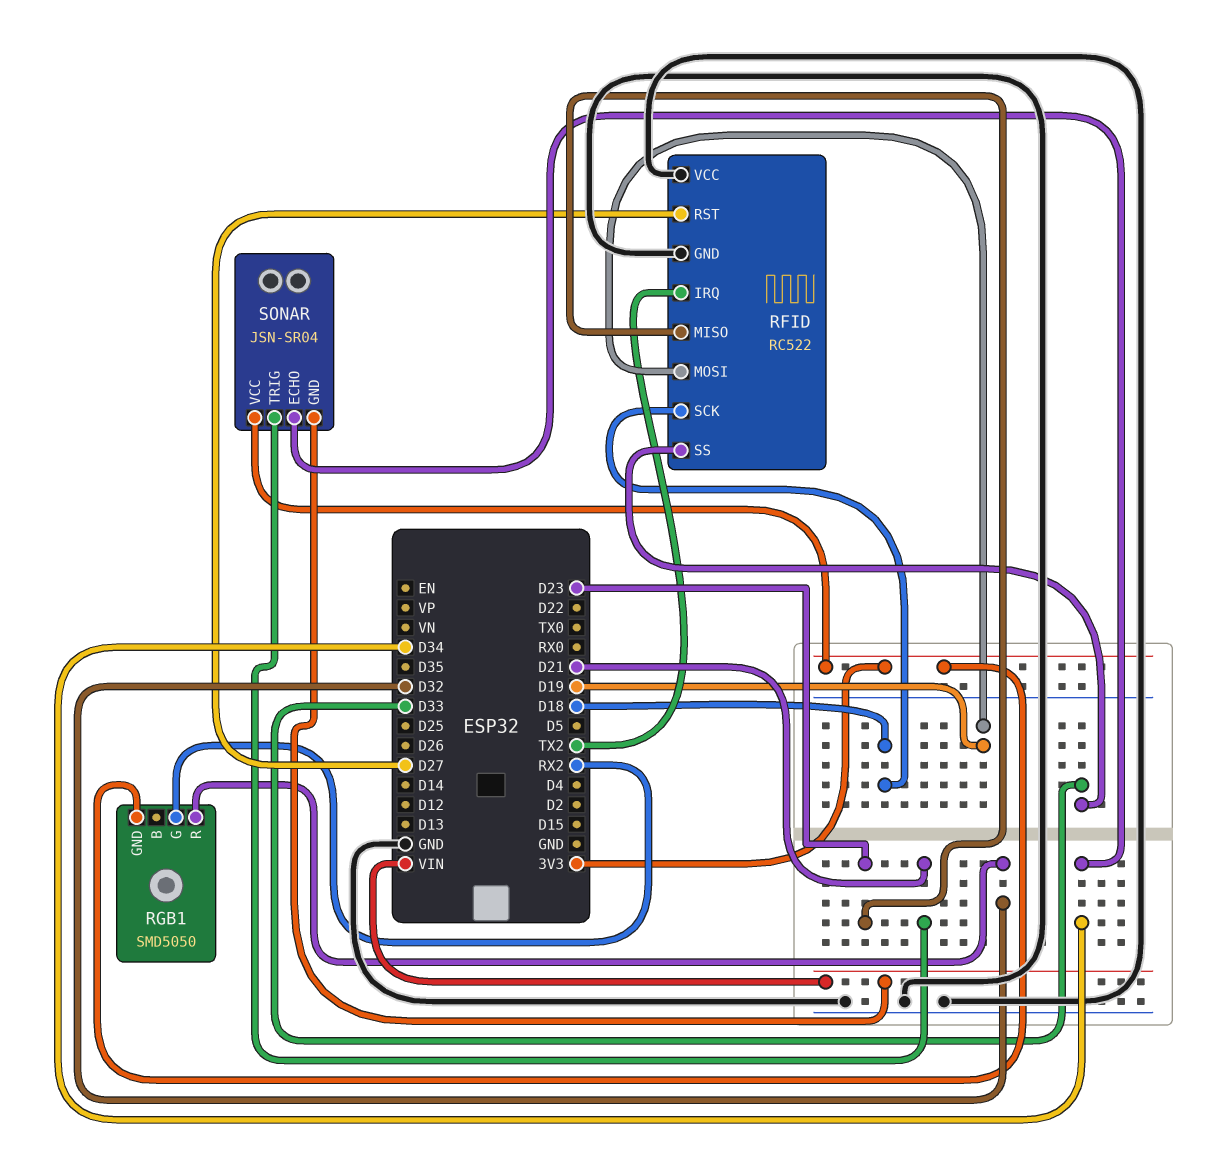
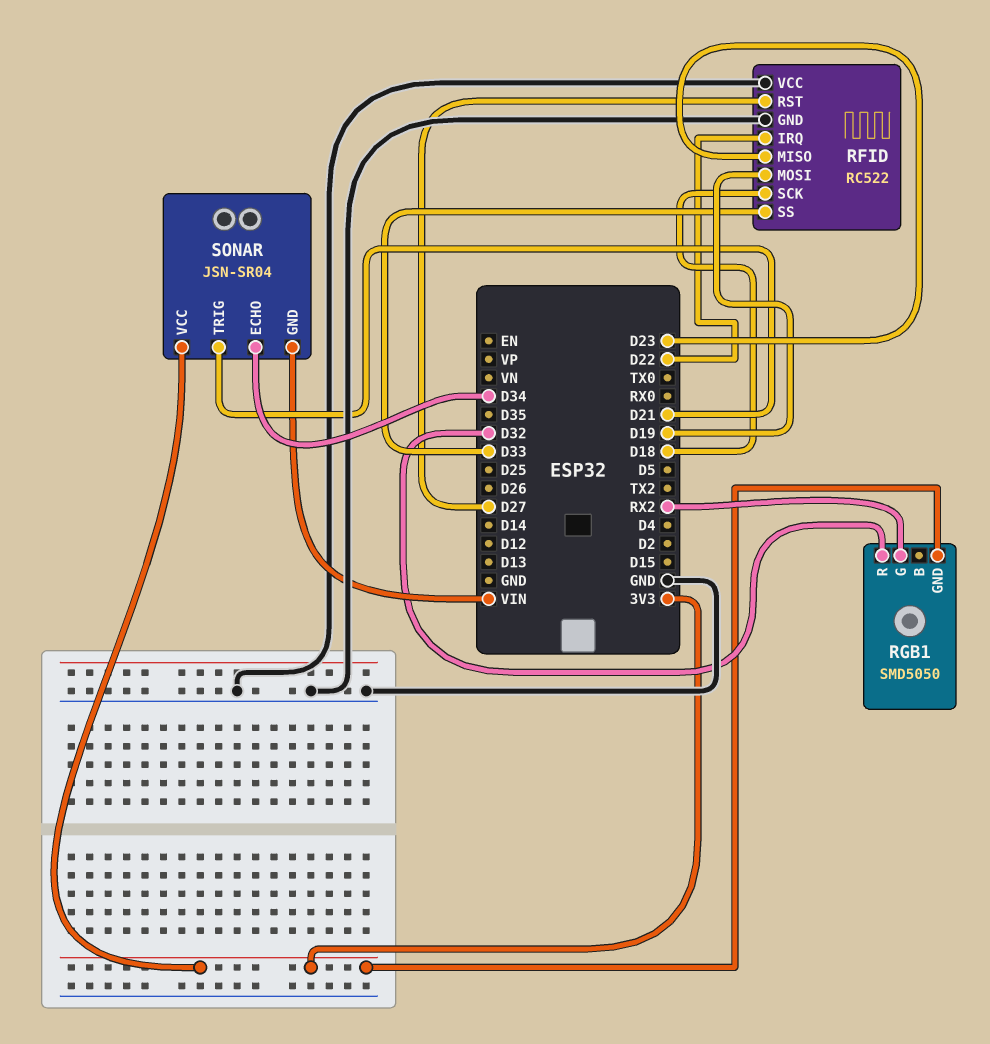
RFID pin IRQ: TX2 -> D22

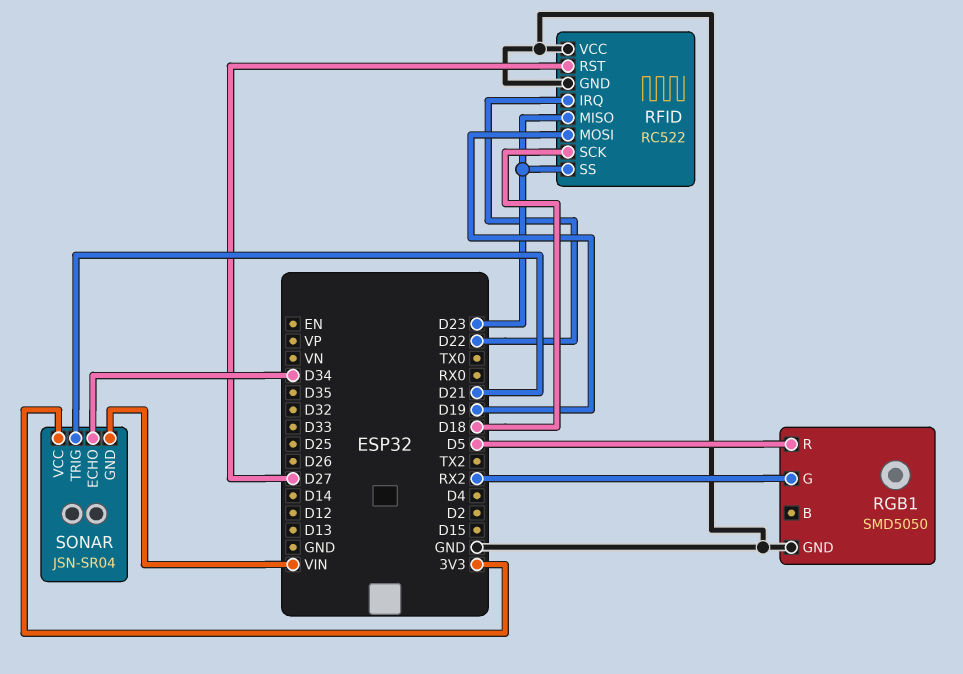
RFID pin SS: D33 -> D23
RGB1 pin GND: 3V3 -> GND
RGB1 pin R: D32 -> D5

